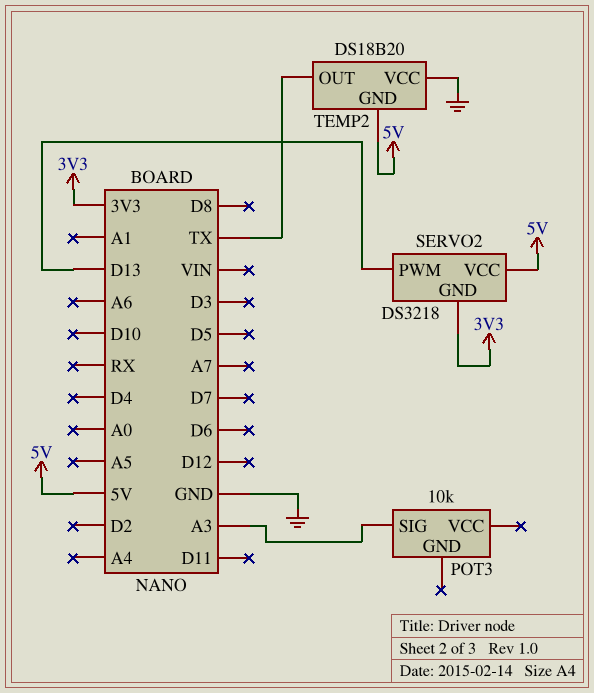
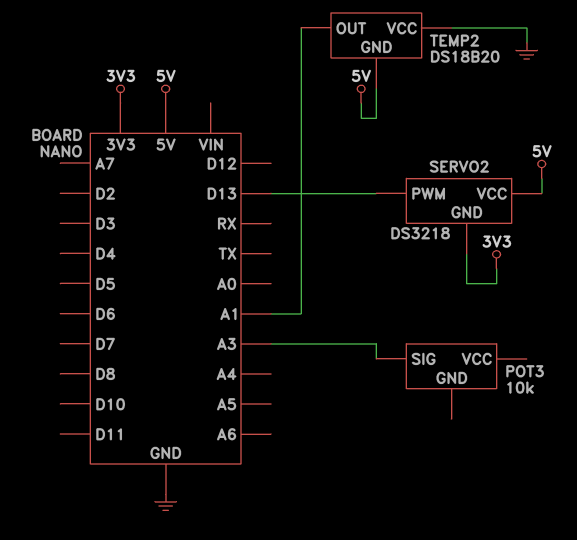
TEMP2 pin OUT: TX -> A1

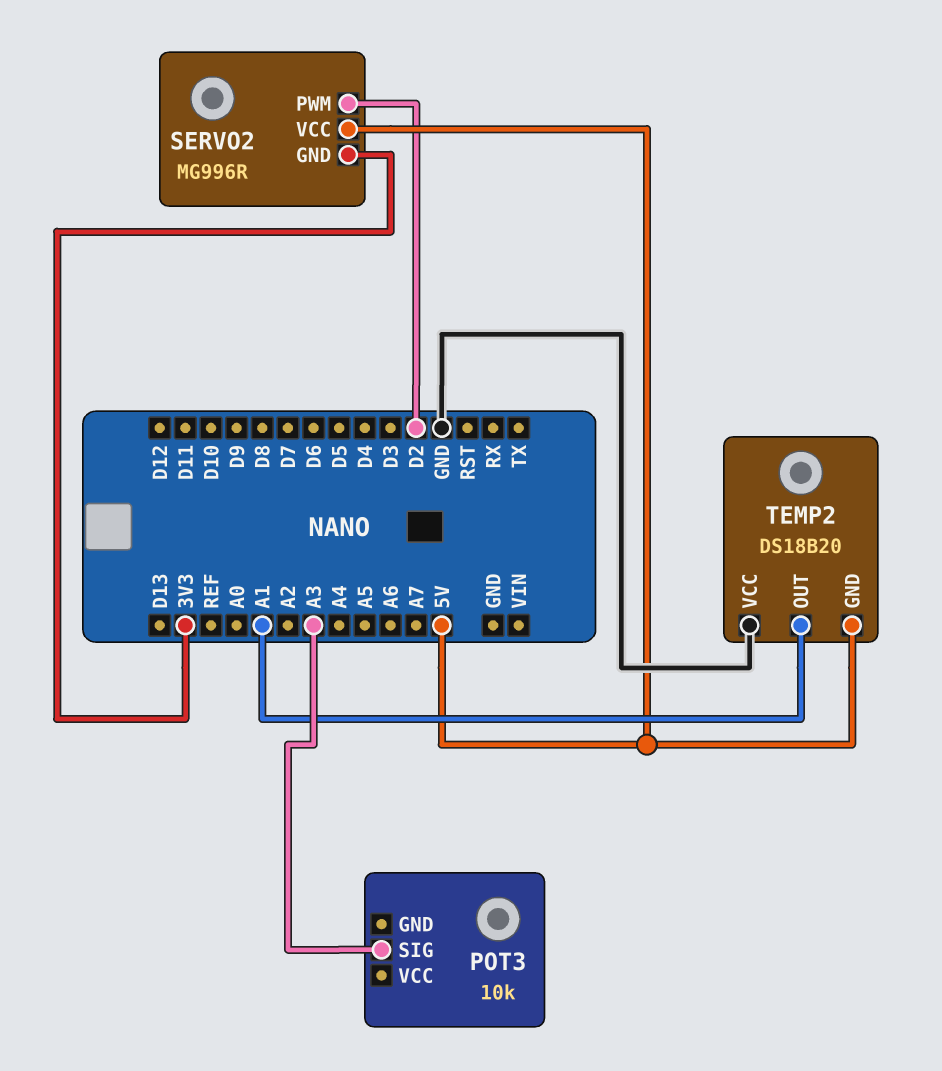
SERVO2: DS3218 -> MG996R
SERVO2 pin PWM: D13 -> D2

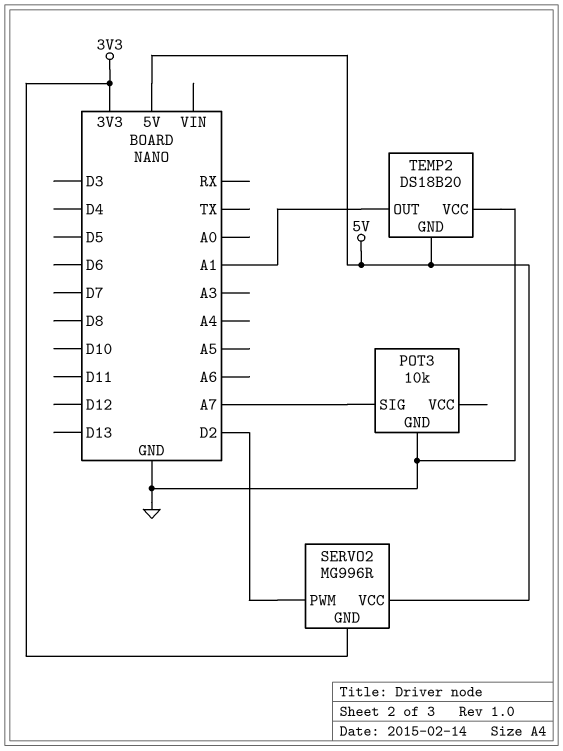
POT3 pin GND: none -> GND
POT3 pin SIG: A3 -> A7

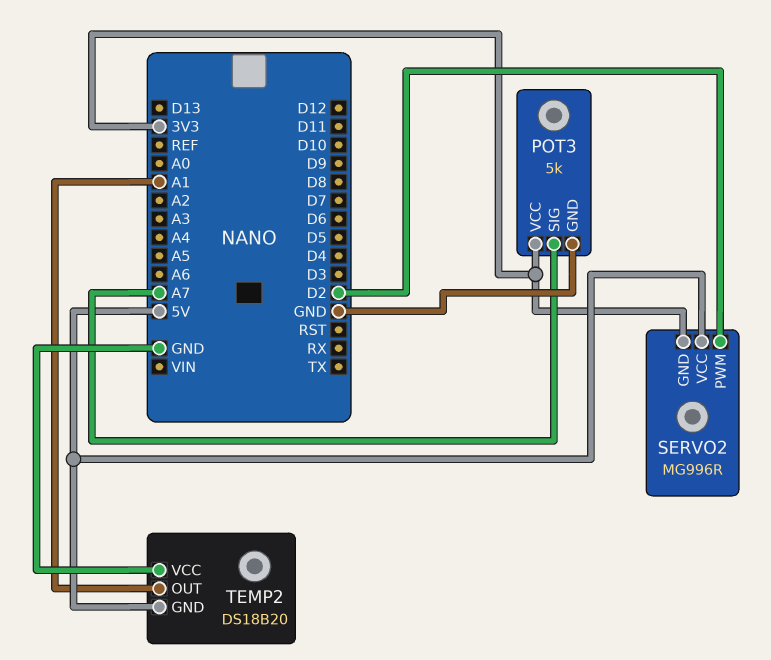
POT3: 10k -> 5k
POT3 pin VCC: none -> 3V3

